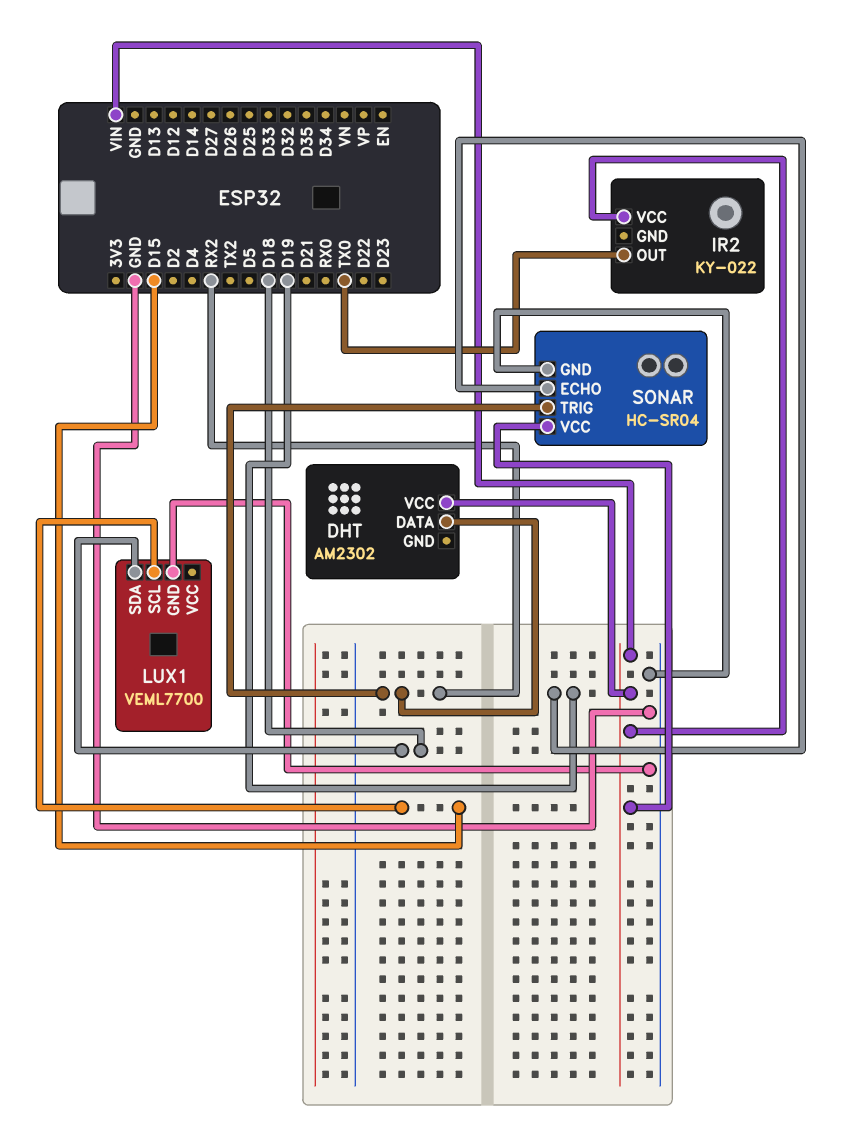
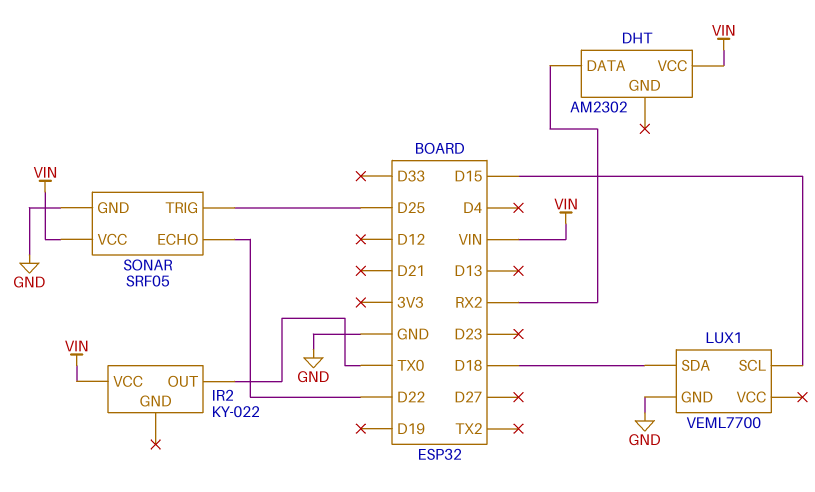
SONAR: HC-SR04 -> SRF05
SONAR pin ECHO: D19 -> D22
SONAR pin TRIG: RX2 -> D25

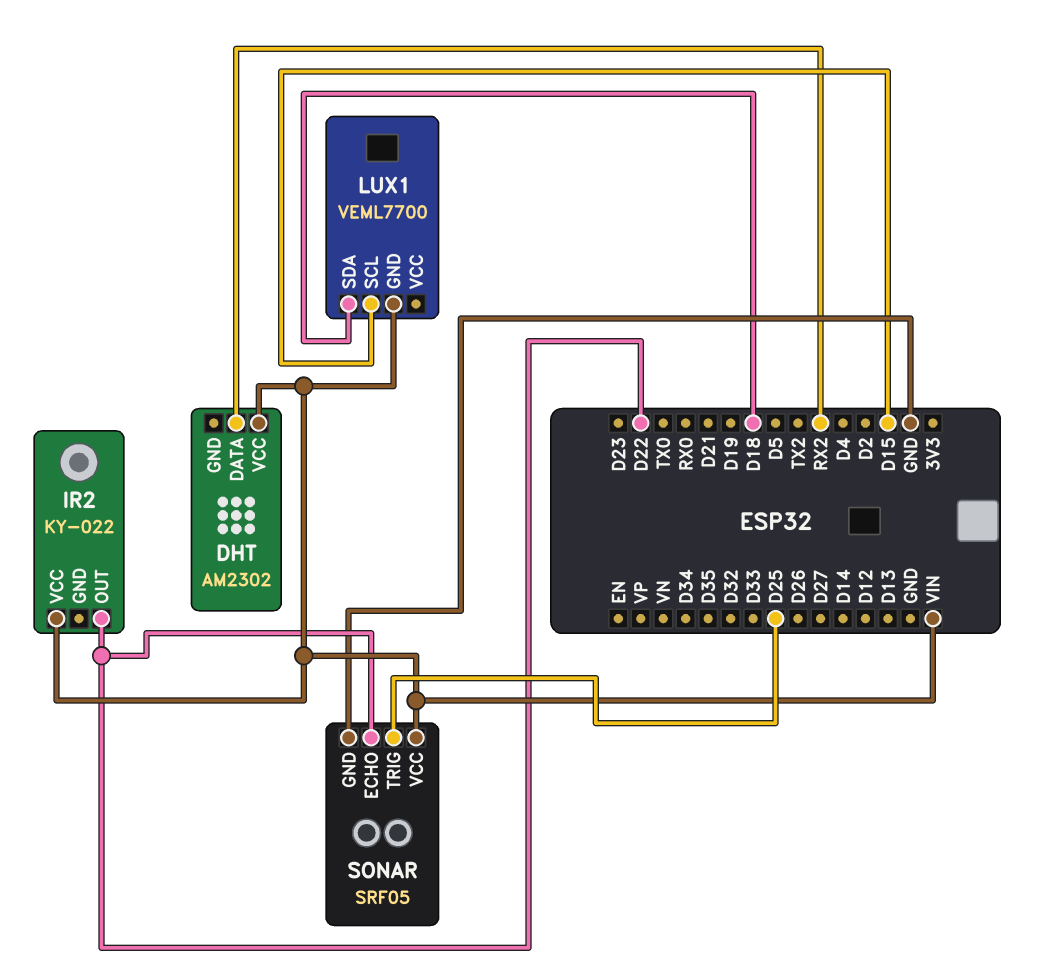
IR2 pin OUT: TX0 -> D22
LUX1 pin GND: GND -> VIN

